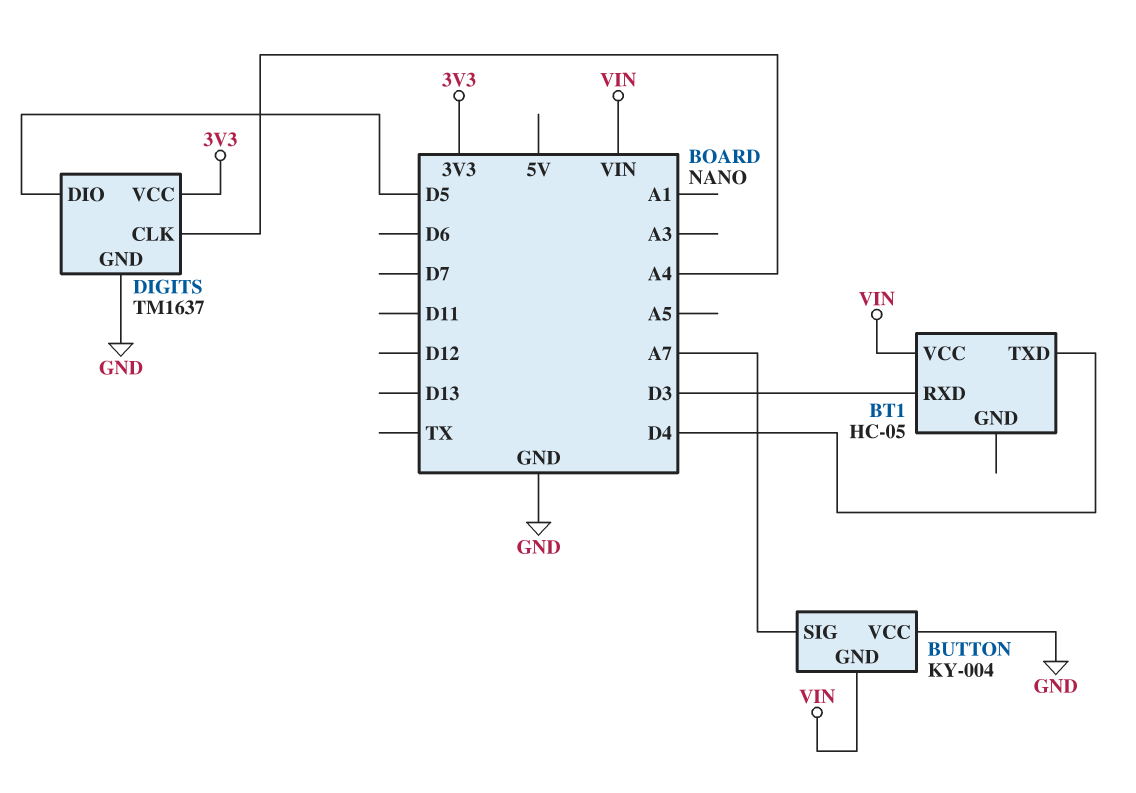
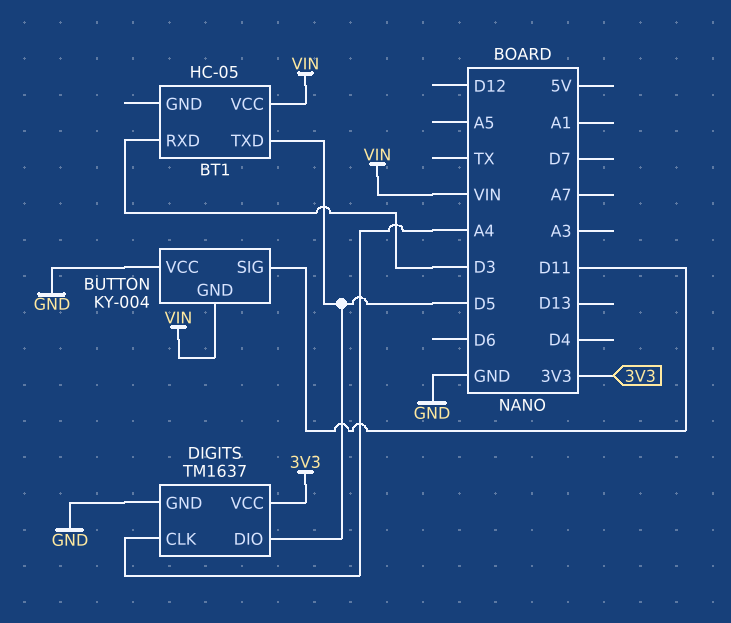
BT1 pin TXD: D4 -> D5
BUTTON pin SIG: A7 -> D11

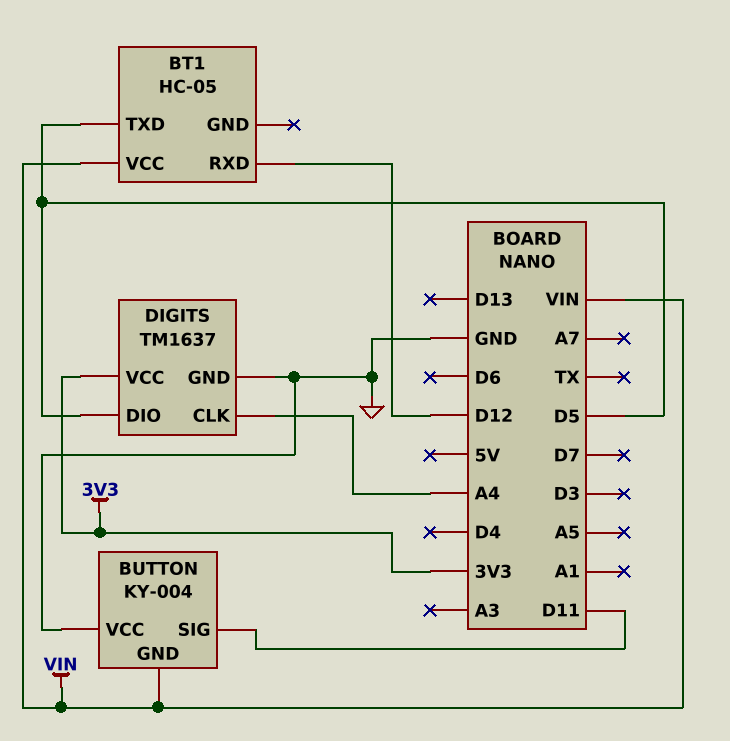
BT1 pin RXD: D3 -> D12

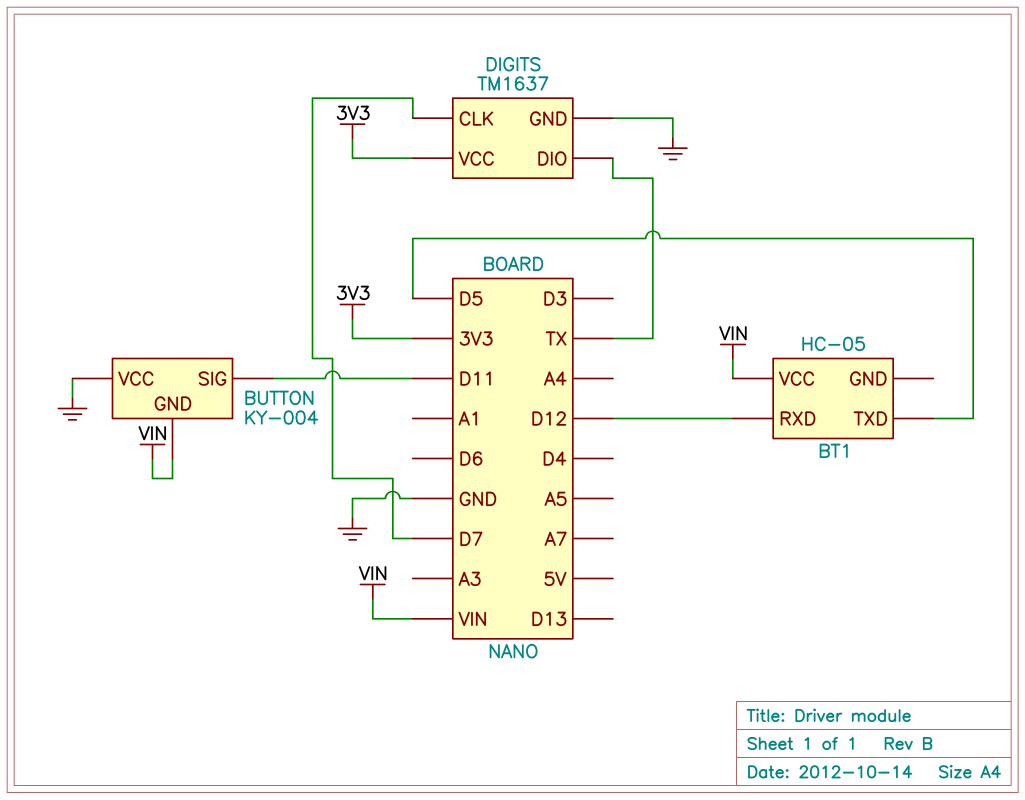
DIGITS pin CLK: A4 -> D7
DIGITS pin DIO: D5 -> TX

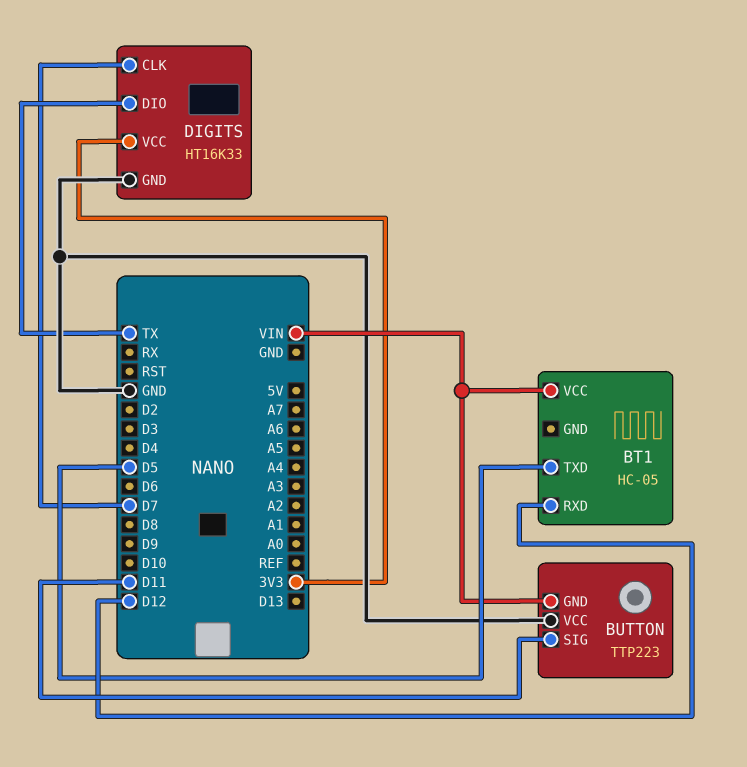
BUTTON: KY-004 -> TTP223
DIGITS: TM1637 -> HT16K33

